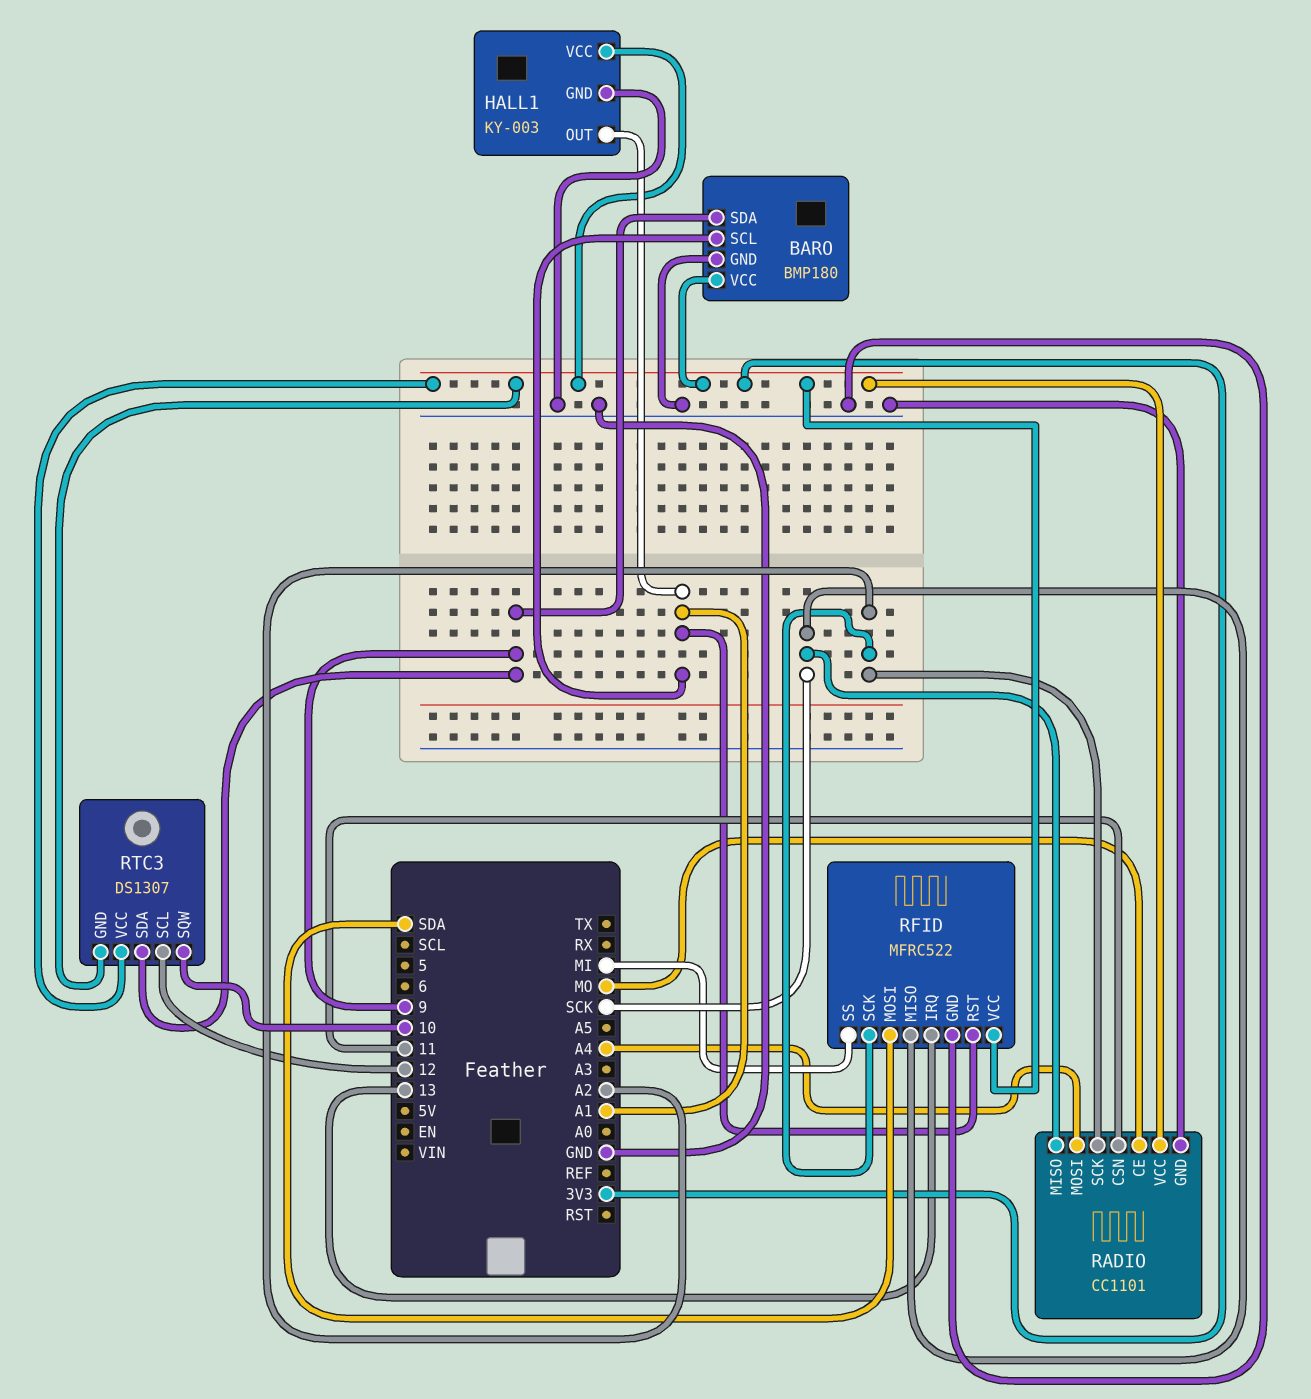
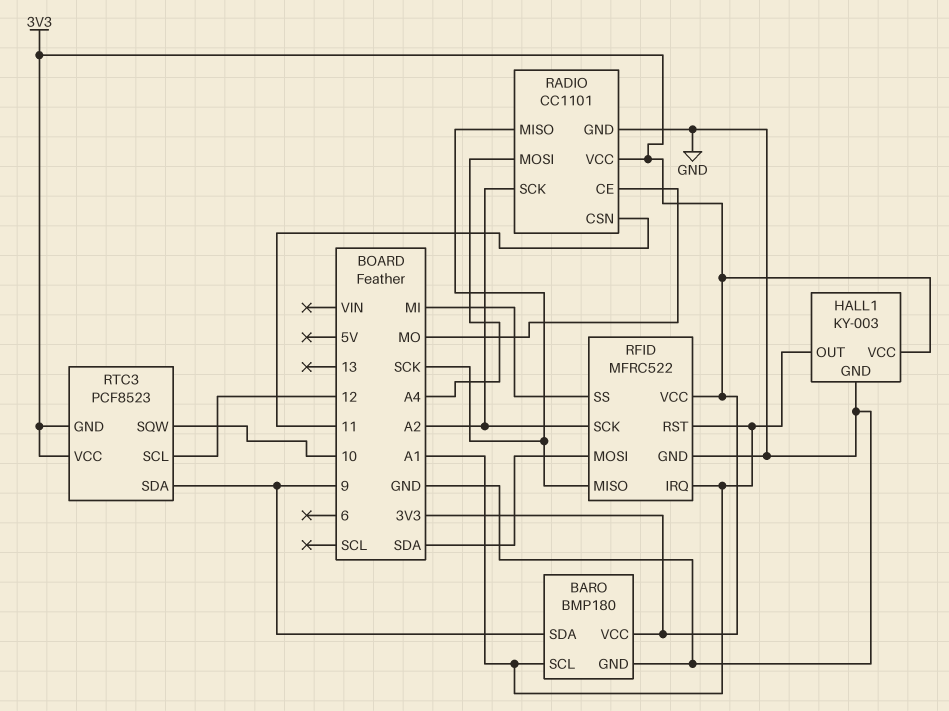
RFID pin IRQ: 13 -> A1
RTC3: DS1307 -> PCF8523

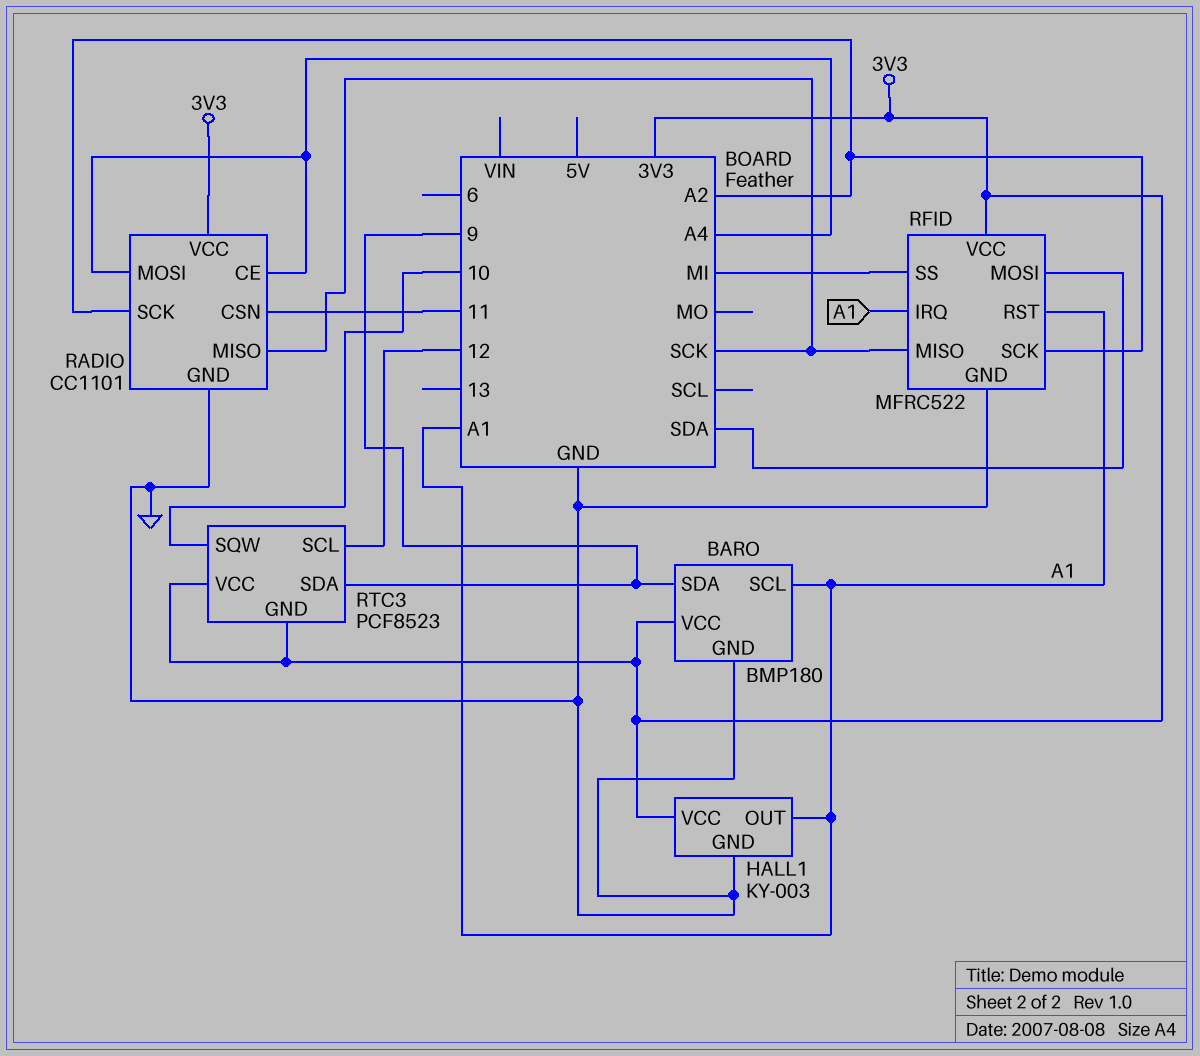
RADIO pin CE: MO -> A4

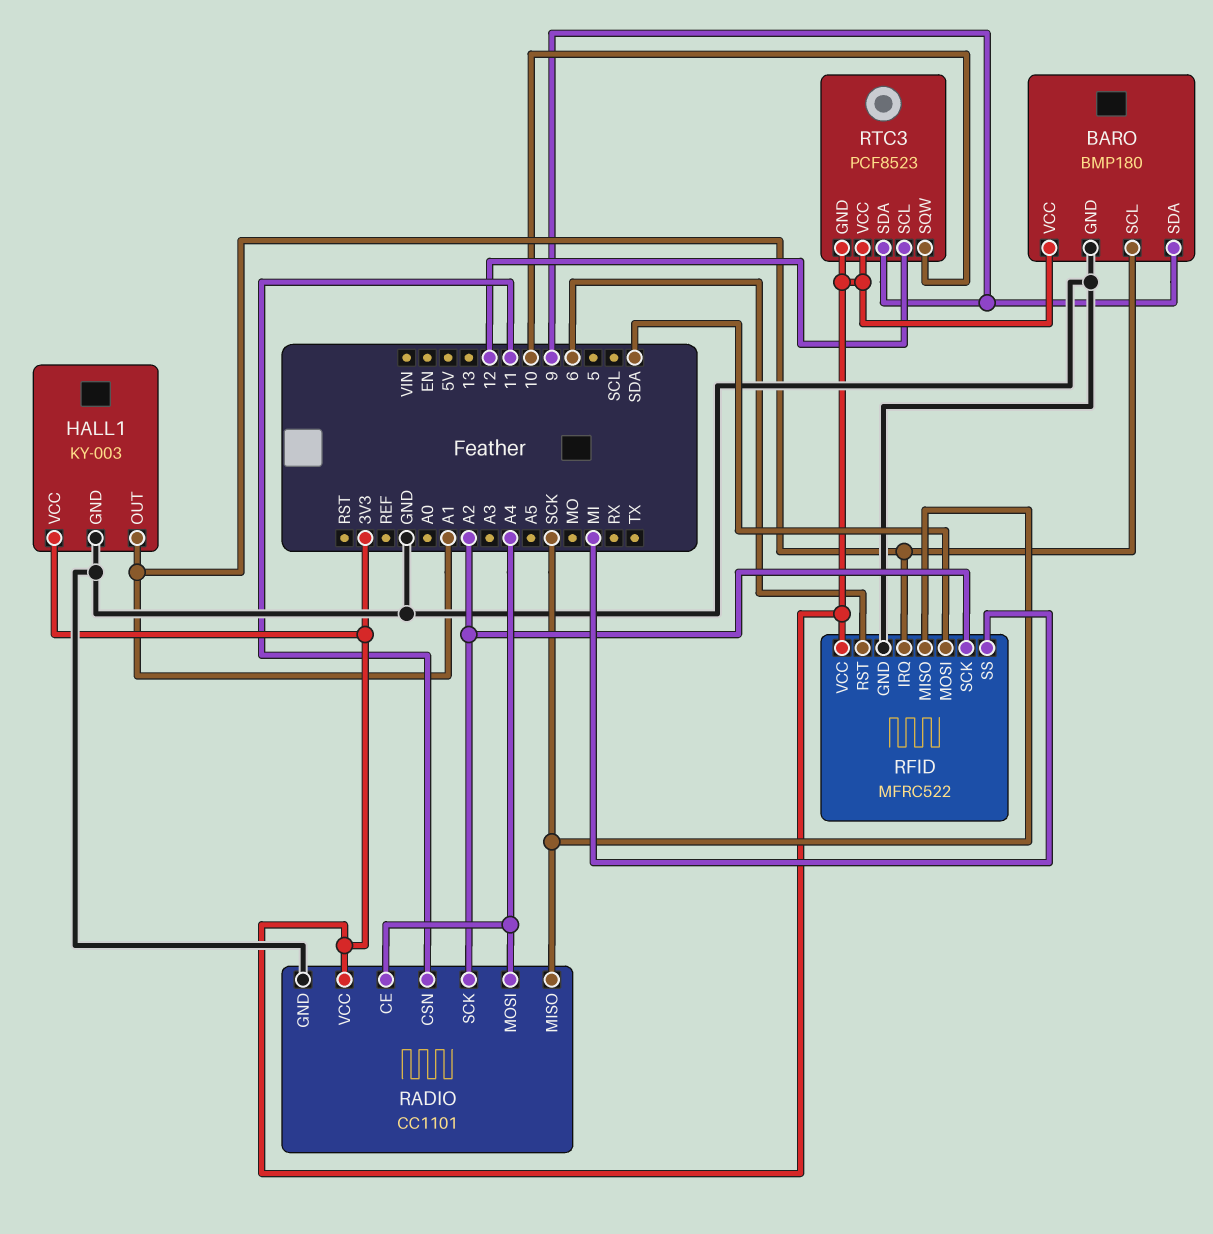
RFID pin RST: A1 -> 6

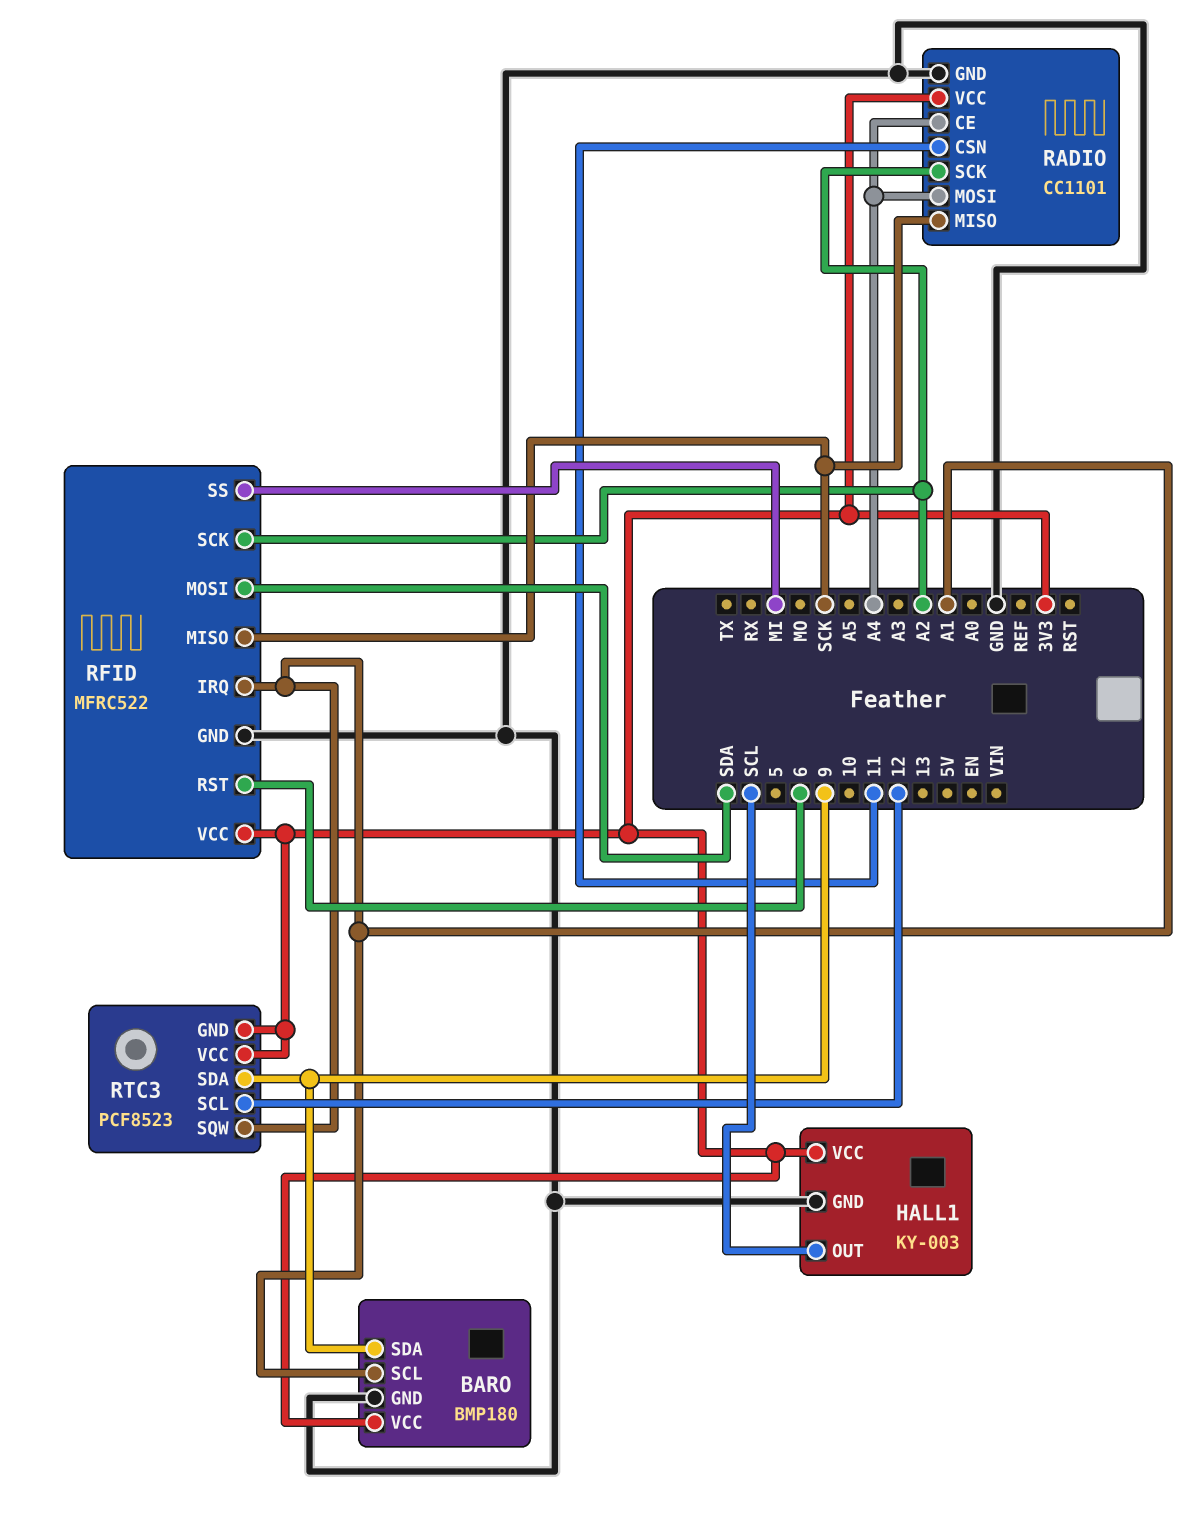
HALL1 pin OUT: A1 -> SCL
RTC3 pin SQW: 10 -> A1

